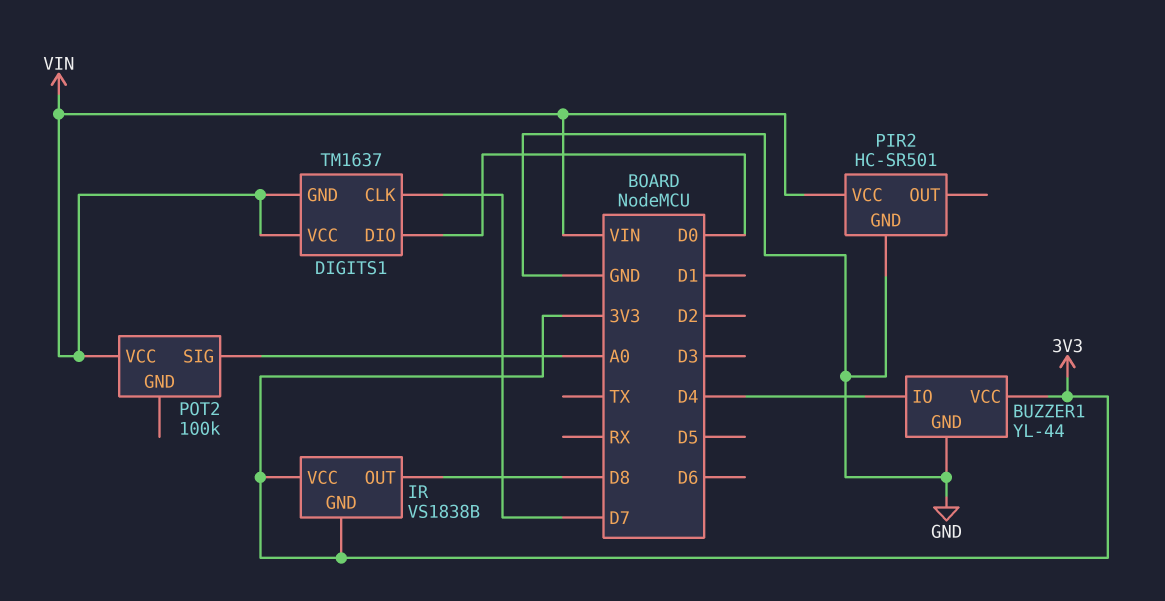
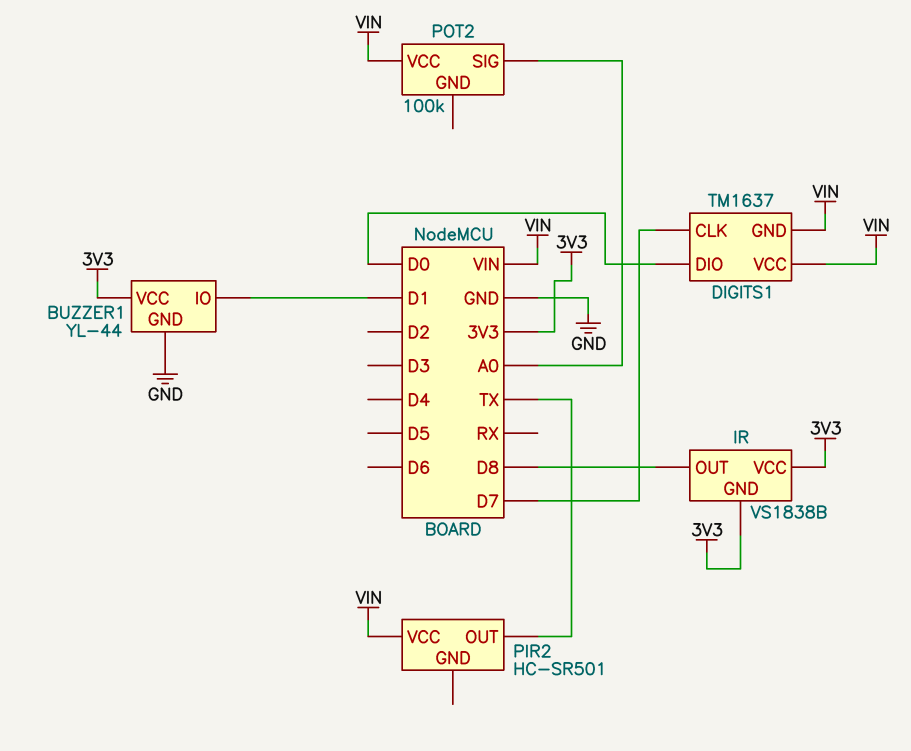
BUZZER1 pin IO: D4 -> D1
PIR2 pin GND: GND -> none
PIR2 pin OUT: none -> TX

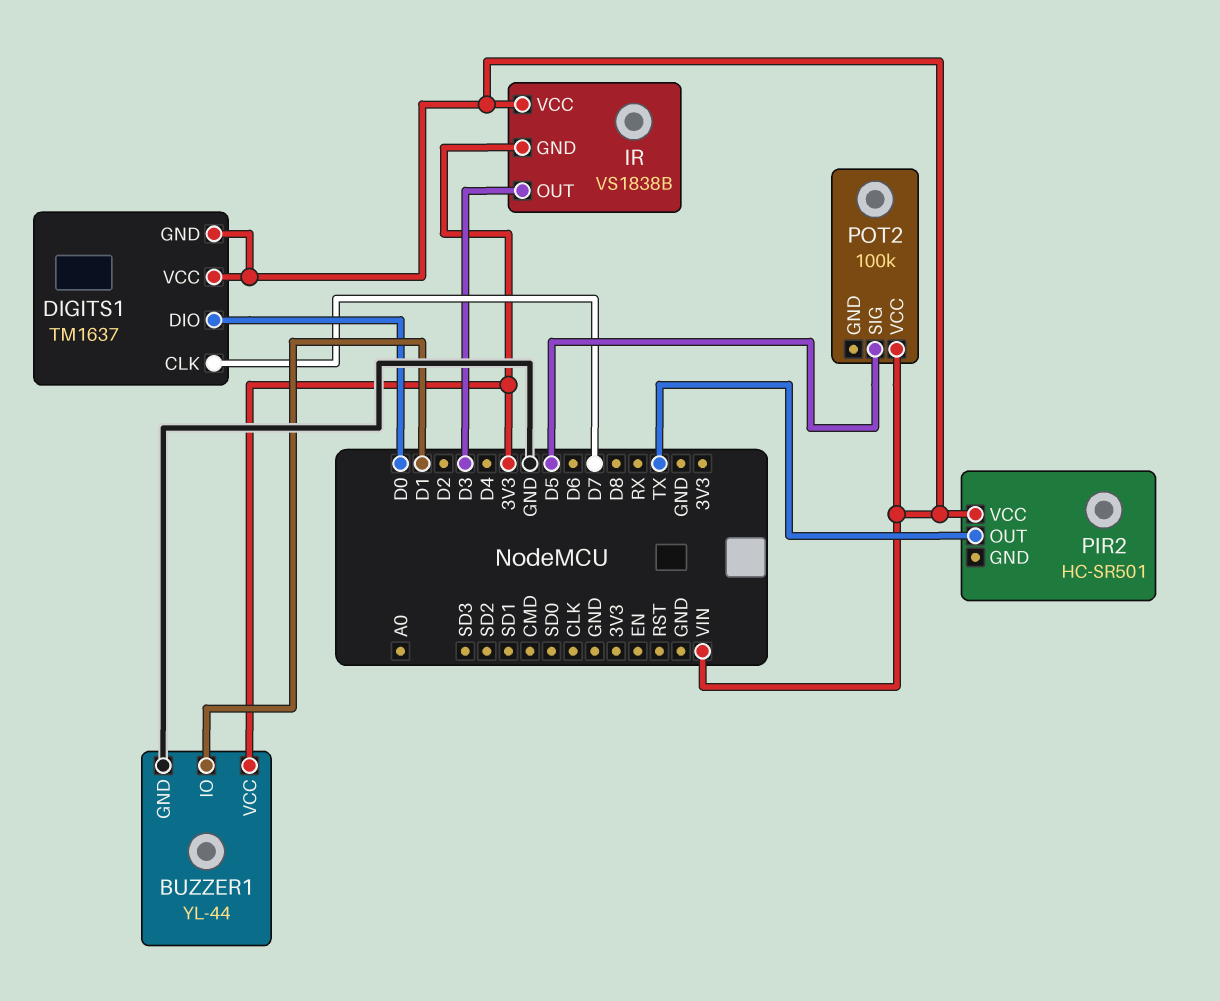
IR pin OUT: D8 -> D3
IR pin VCC: 3V3 -> VIN
POT2 pin SIG: A0 -> D5

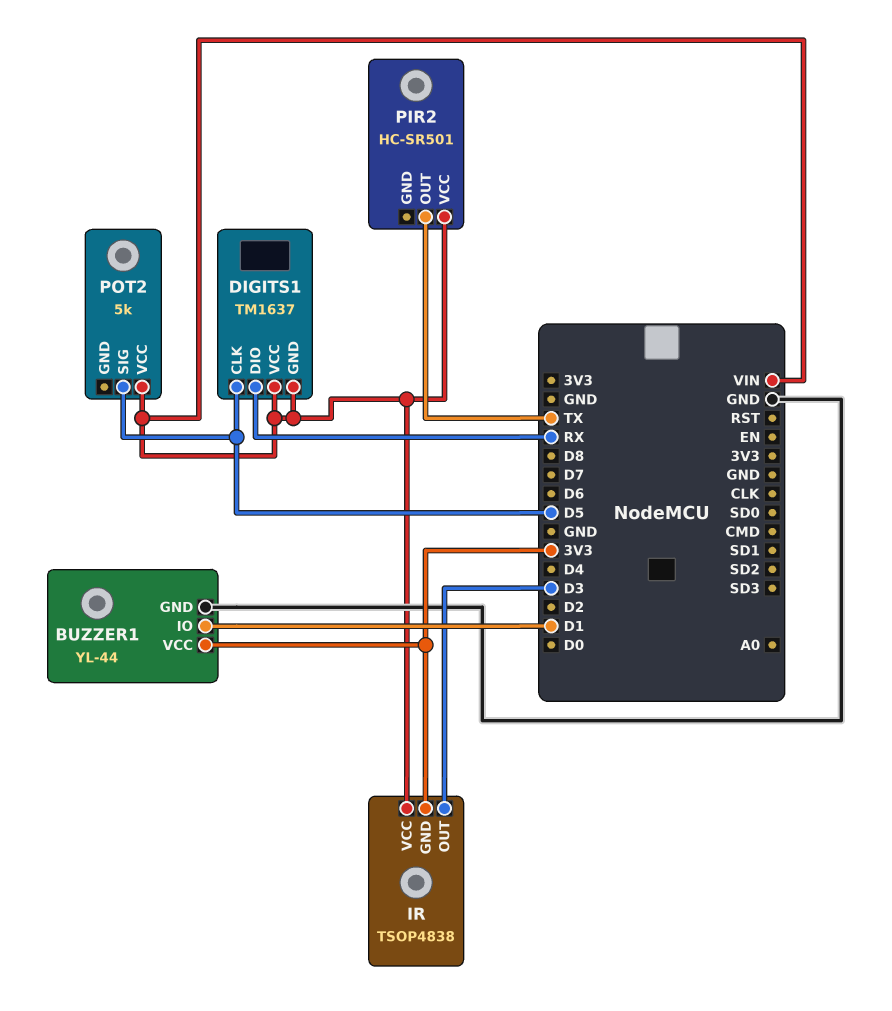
DIGITS1 pin CLK: D7 -> D5
DIGITS1 pin DIO: D0 -> RX
IR: VS1838B -> TSOP4838
POT2: 100k -> 5k

